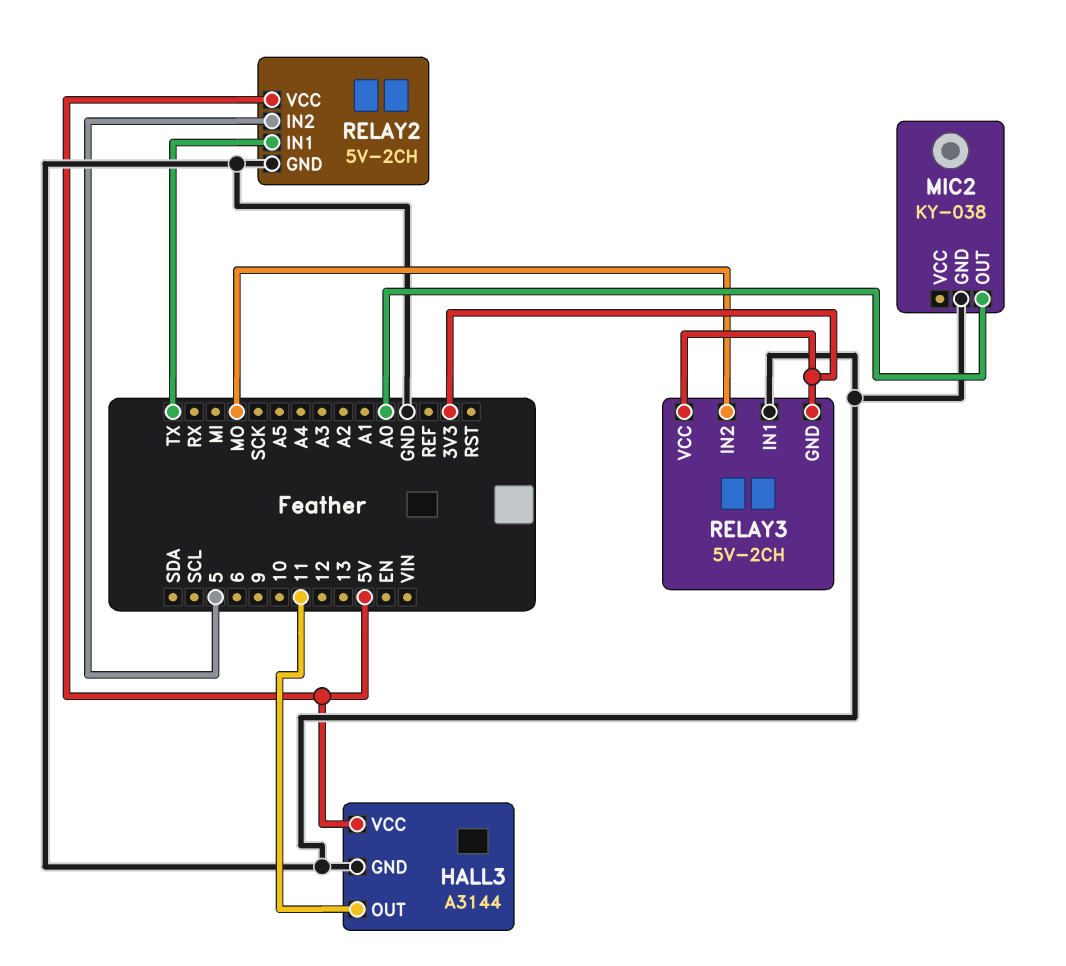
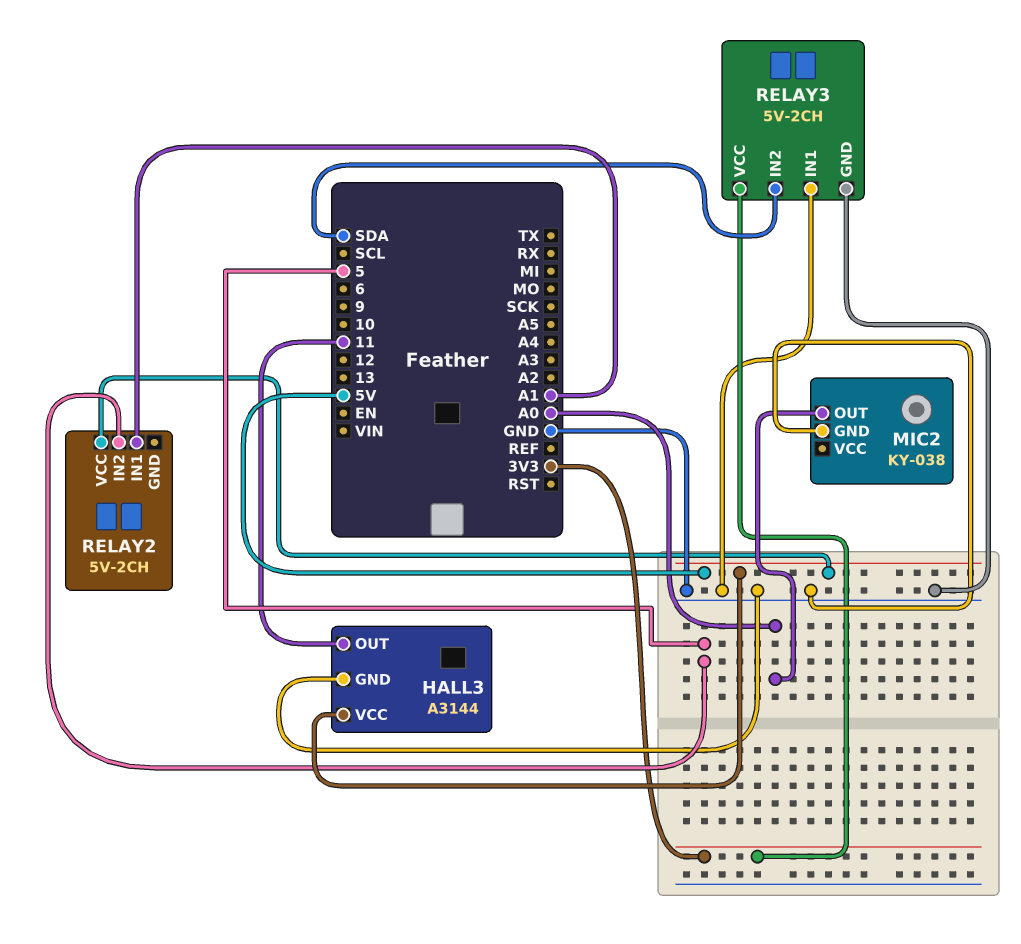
RELAY2 pin GND: GND -> none
RELAY2 pin IN1: TX -> A1
RELAY3 pin GND: 3V3 -> GND
RELAY3 pin IN2: MO -> SDA

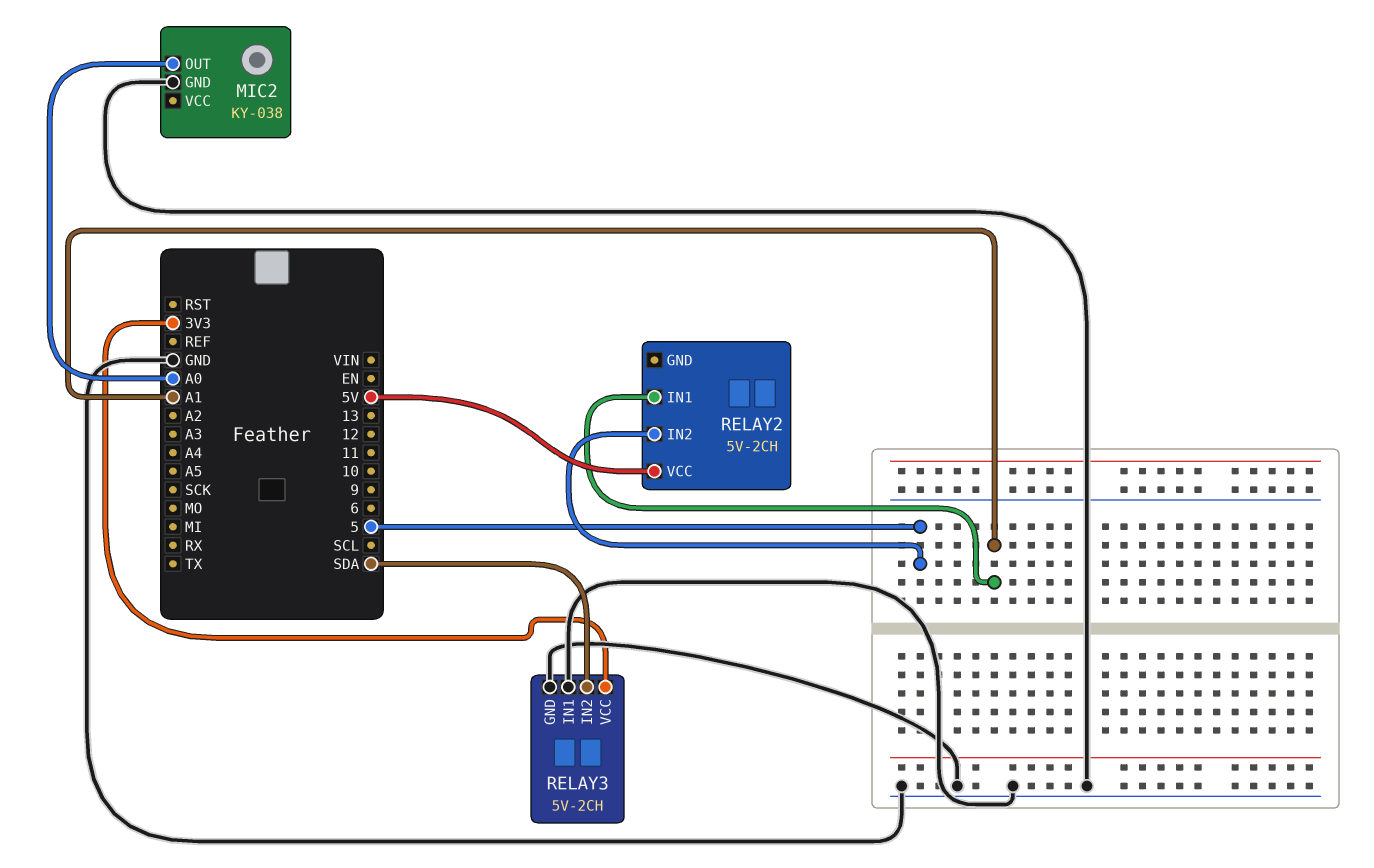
HALL3: A3144 -> none
HALL3 pin GND: GND -> none
HALL3 pin OUT: 11 -> none
HALL3 pin VCC: 5V -> none

